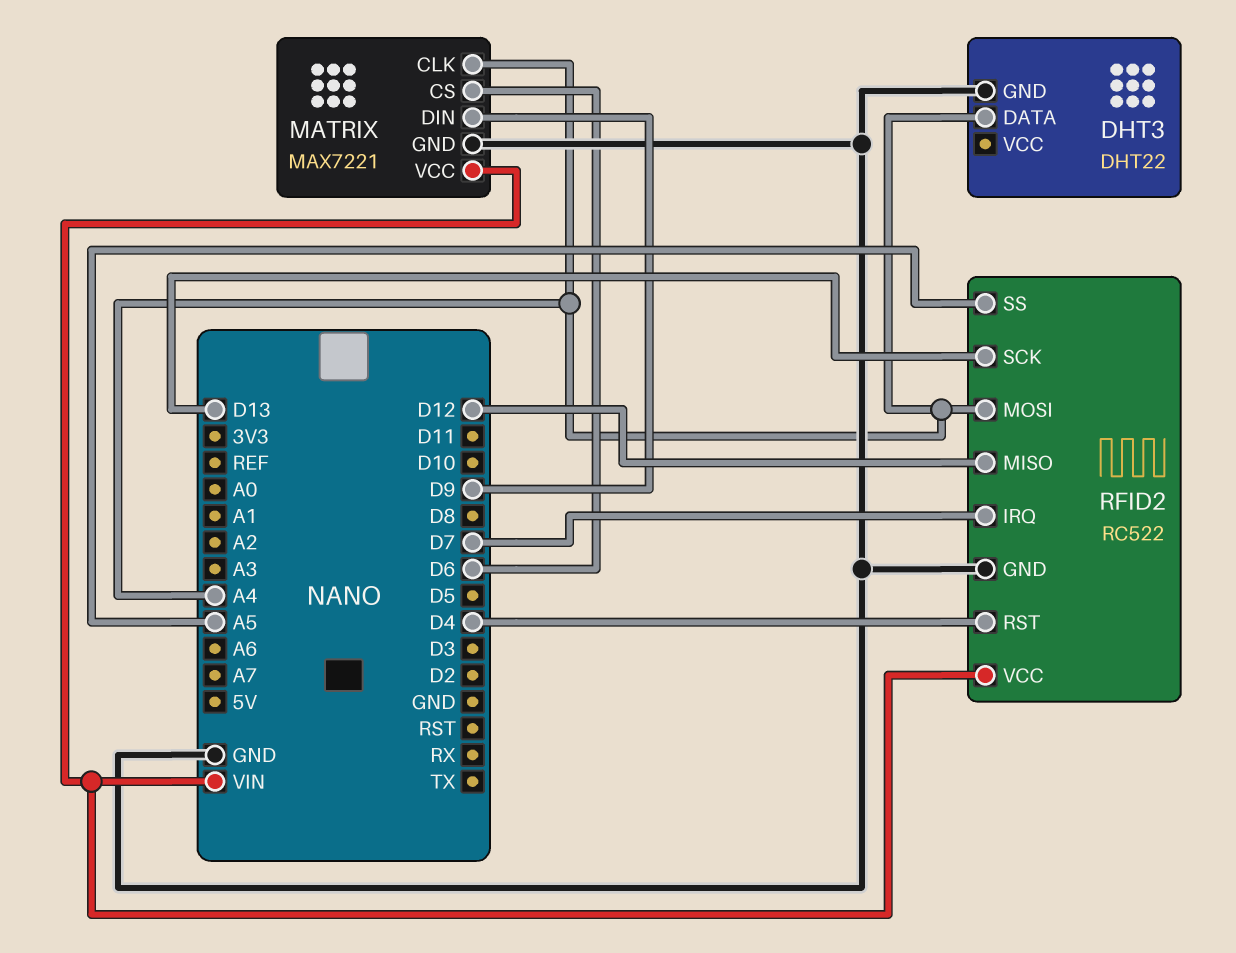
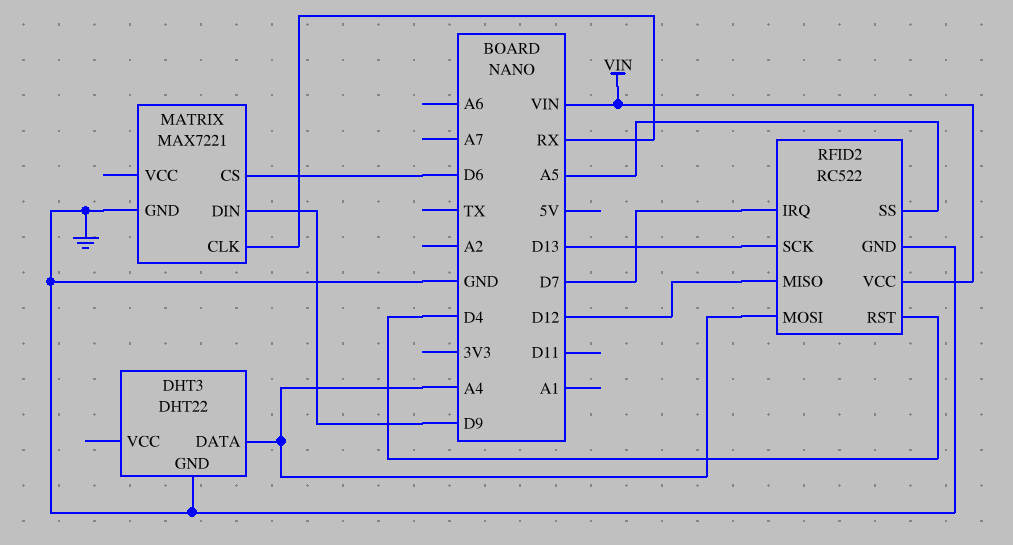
MATRIX pin CLK: A4 -> RX
MATRIX pin VCC: VIN -> none

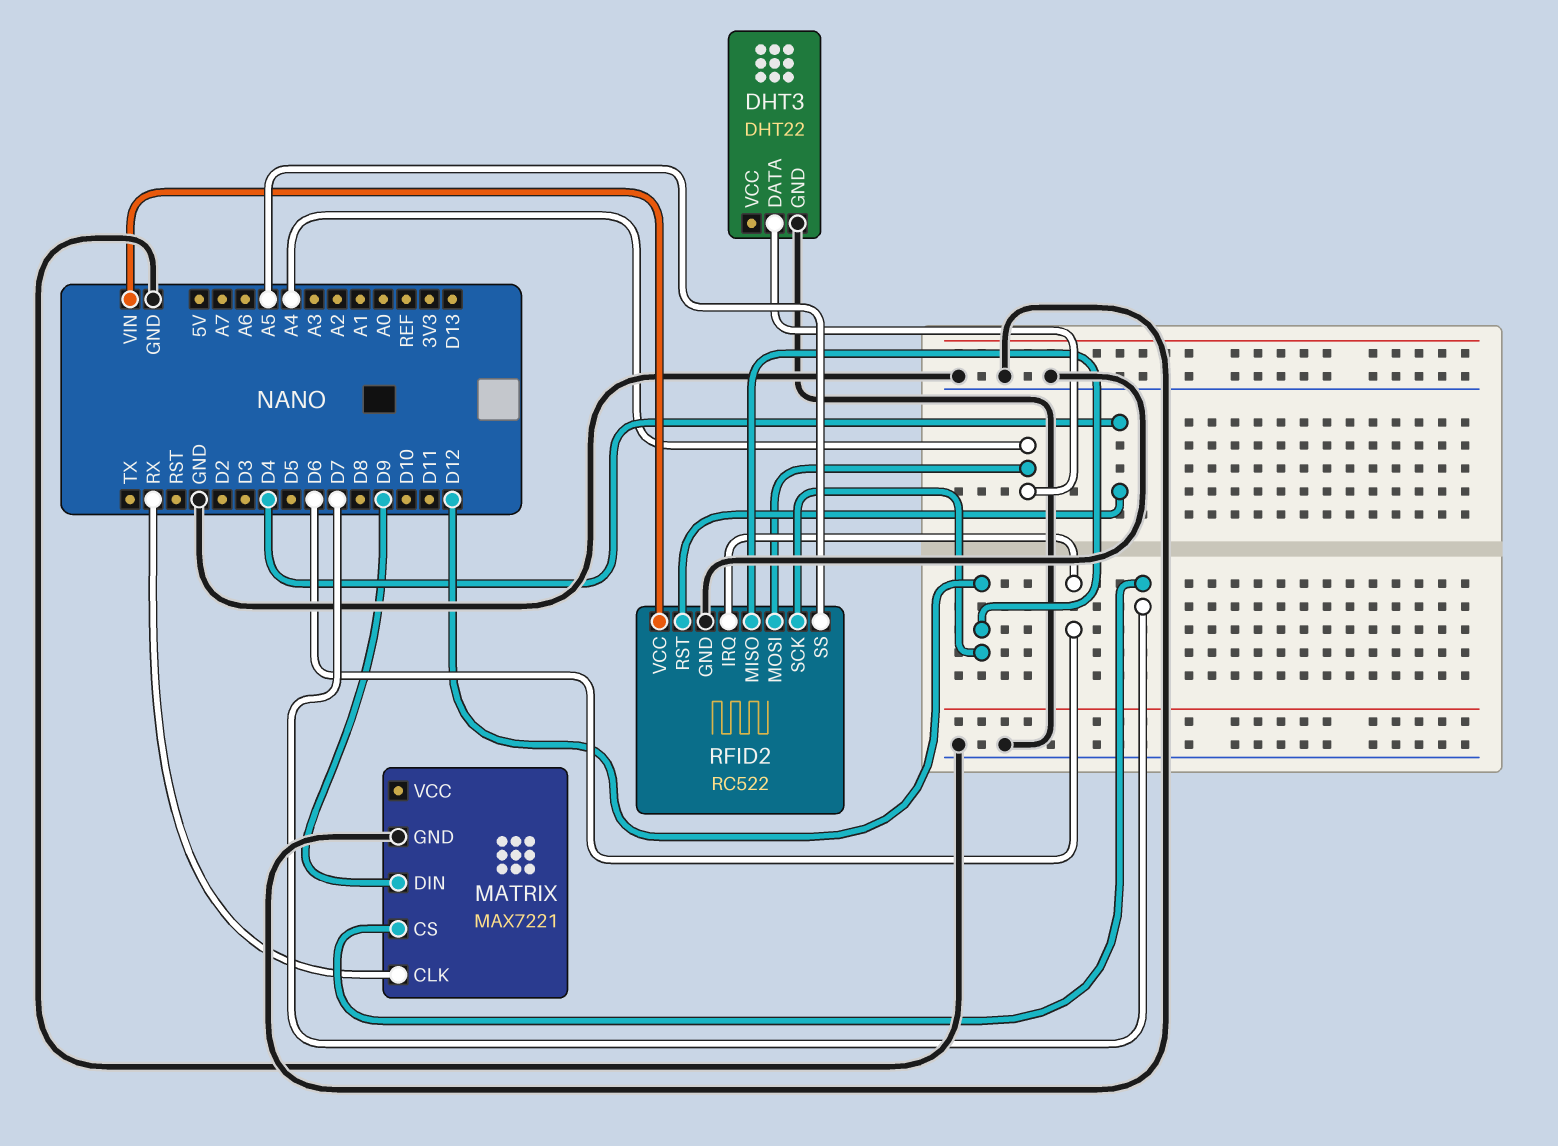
MATRIX pin CS: D6 -> D7
RFID2 pin IRQ: D7 -> D6
RFID2 pin SCK: D13 -> D12

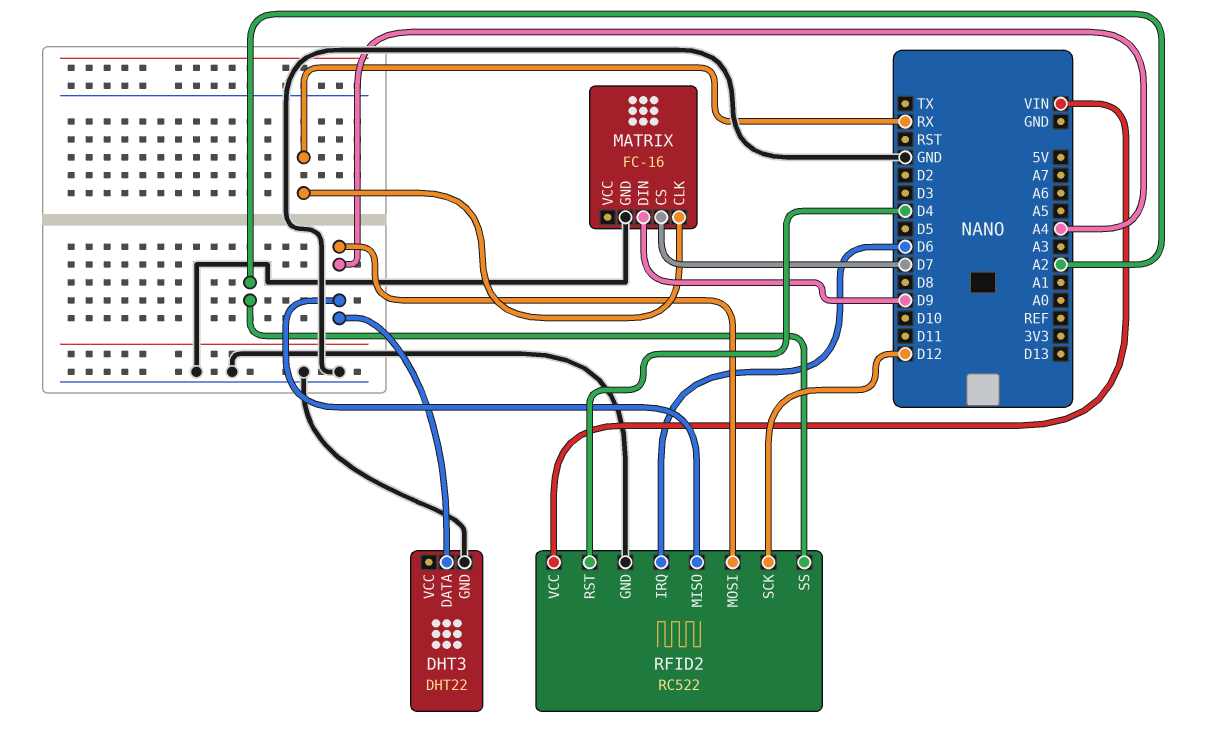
MATRIX: MAX7221 -> FC-16
RFID2 pin MISO: D12 -> A4
RFID2 pin SS: A5 -> A2

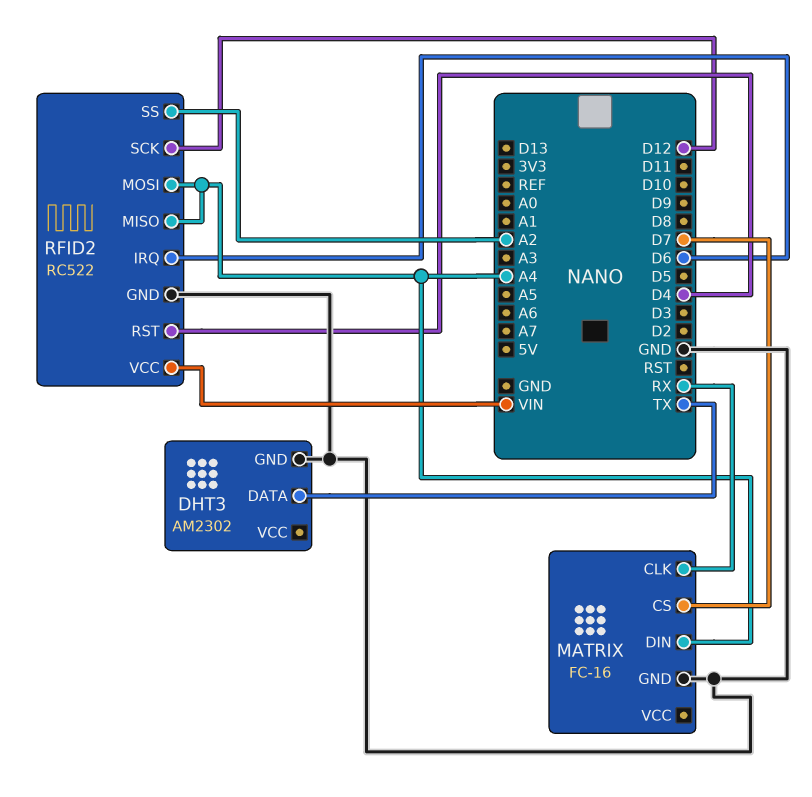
DHT3: DHT22 -> AM2302
DHT3 pin DATA: A4 -> TX
MATRIX pin DIN: D9 -> A4

